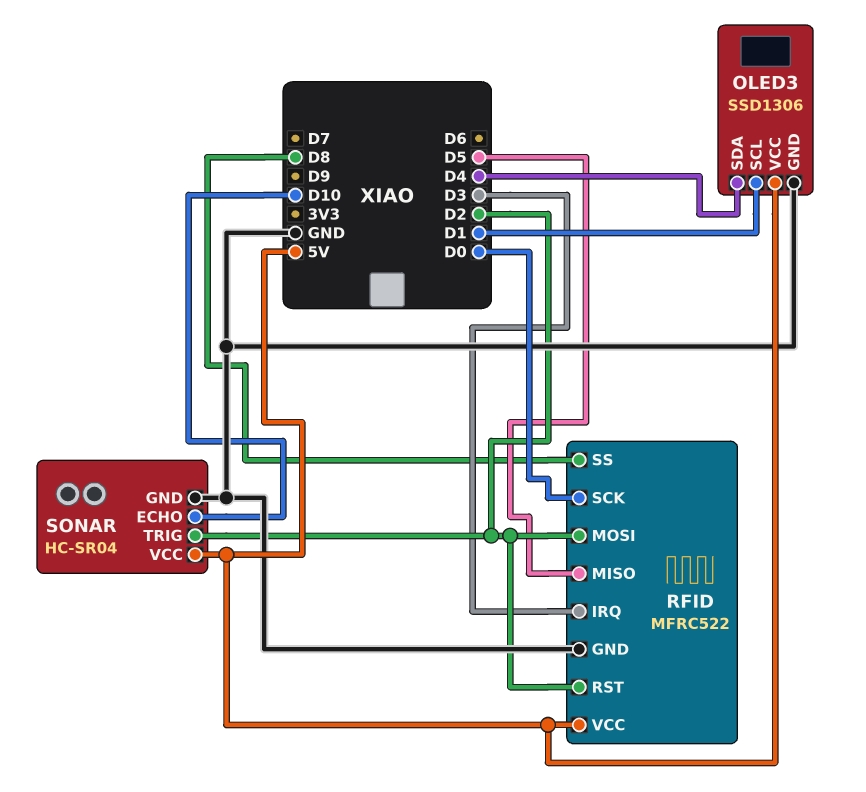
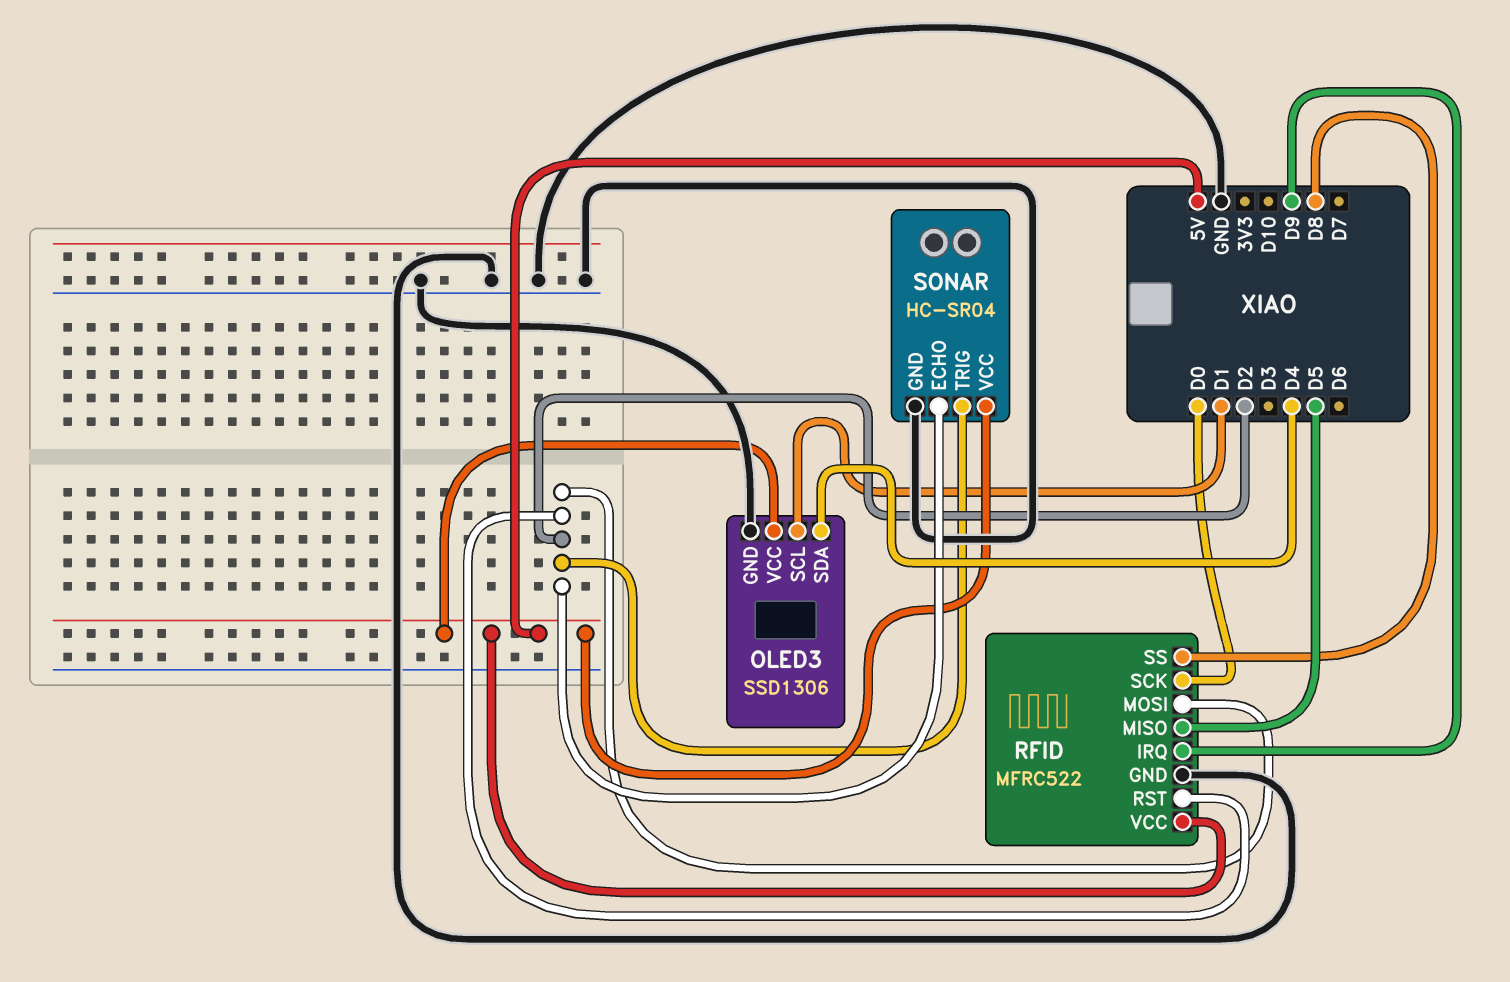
RFID pin IRQ: D3 -> D9
SONAR pin ECHO: D10 -> D2

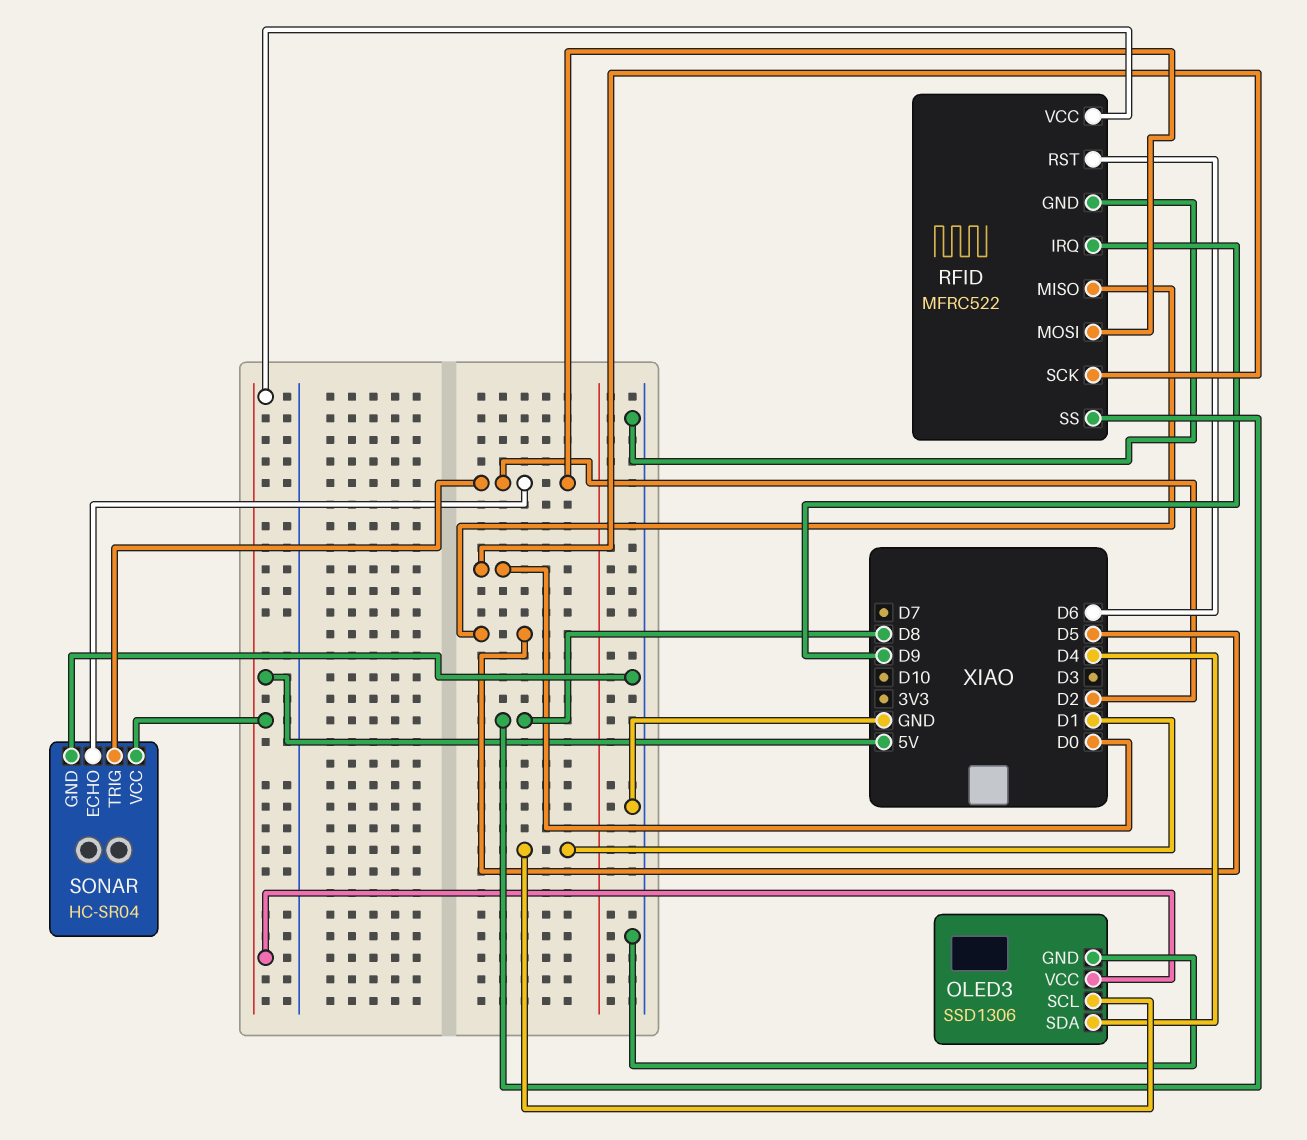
RFID pin RST: D2 -> D6

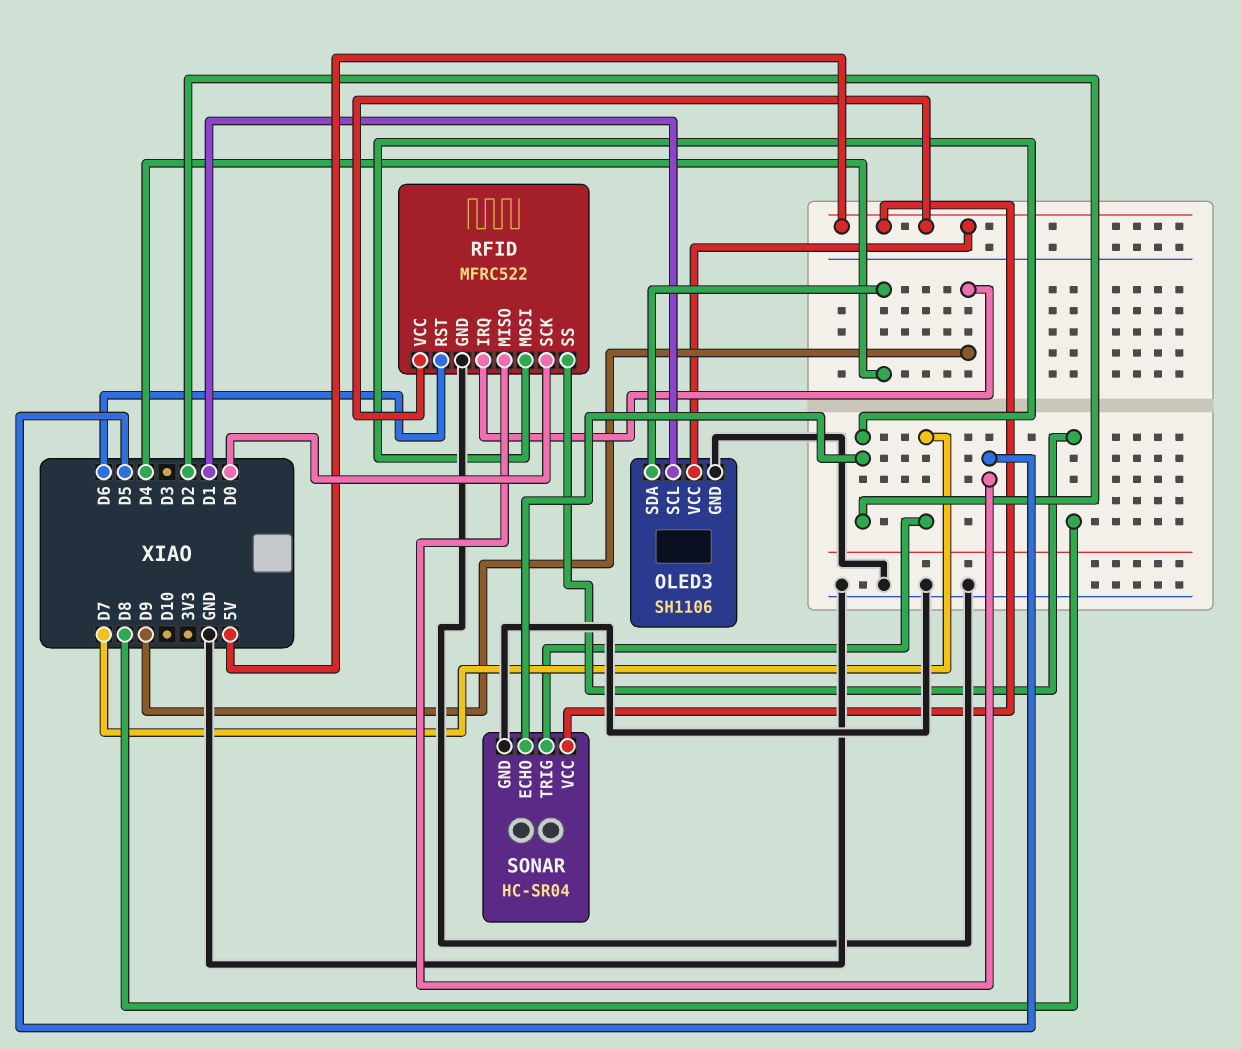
OLED3: SSD1306 -> SH1106
SONAR pin TRIG: D2 -> D7

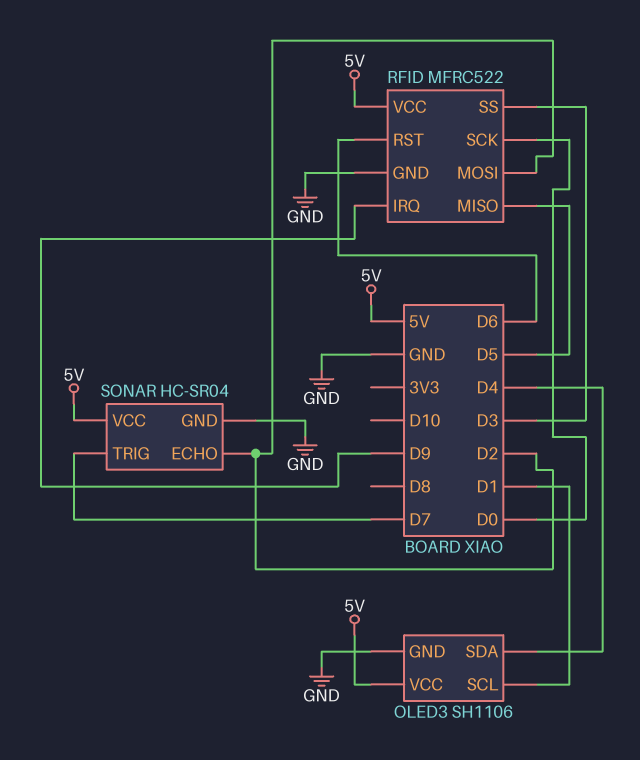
RFID pin SS: D8 -> D3

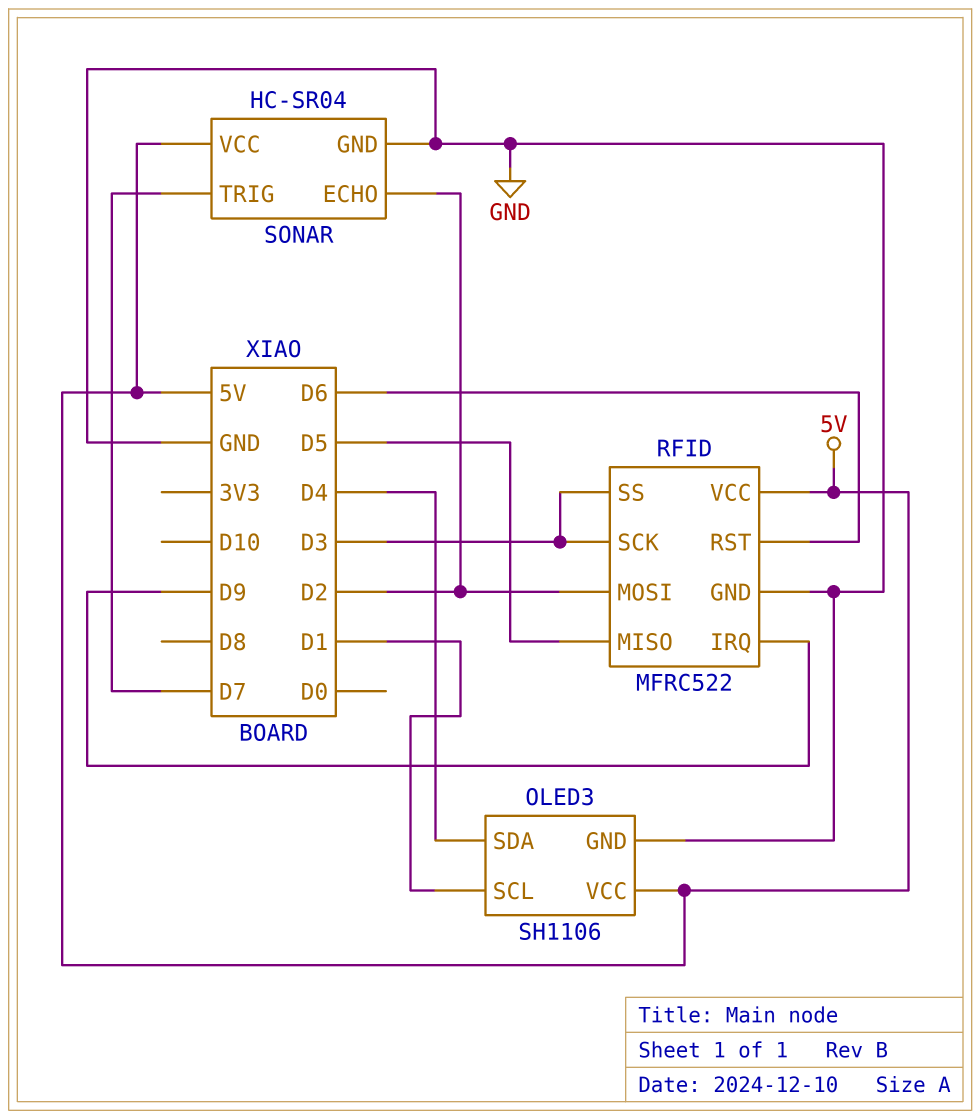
RFID pin SCK: D0 -> D3

